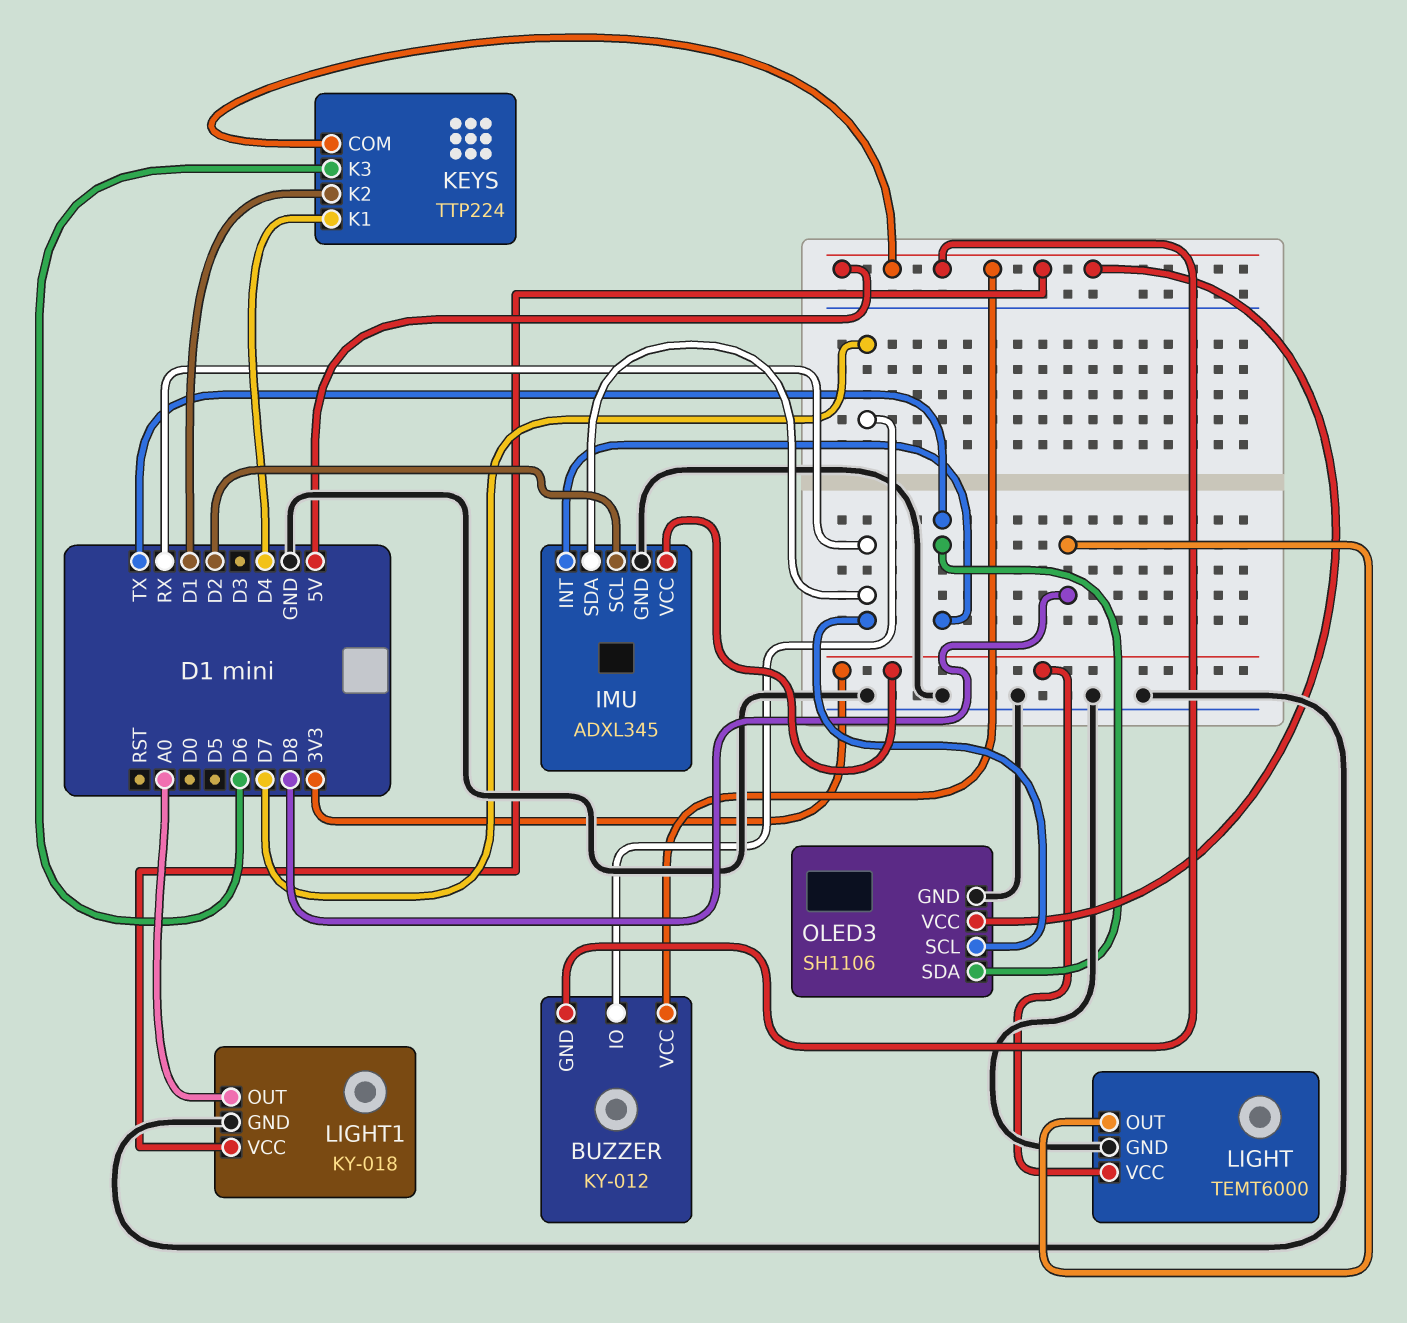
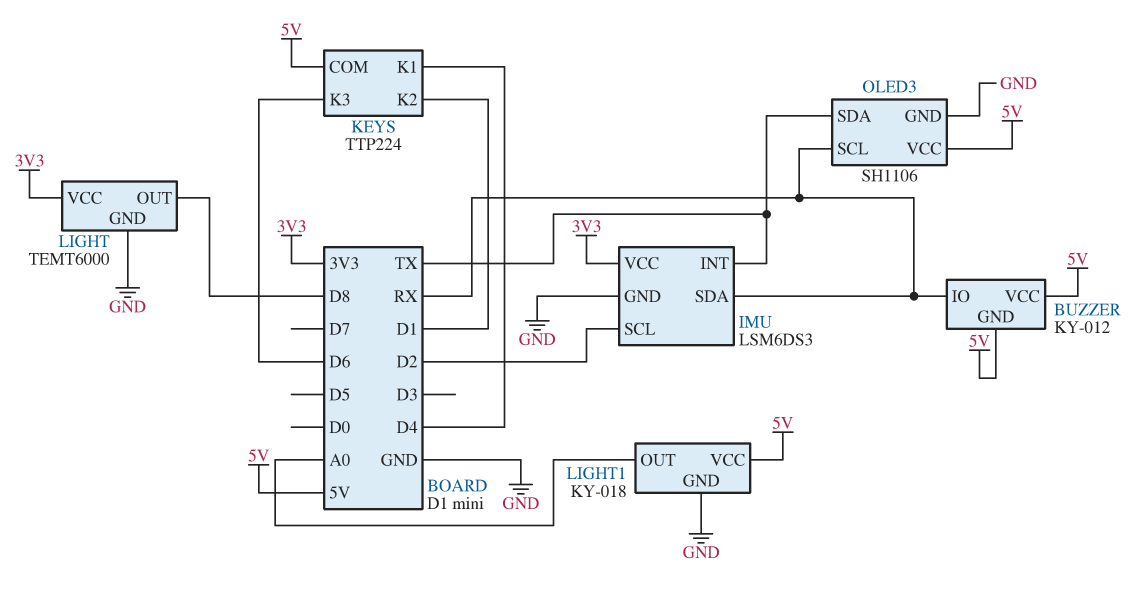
BUZZER pin IO: D7 -> RX
IMU: ADXL345 -> LSM6DS3

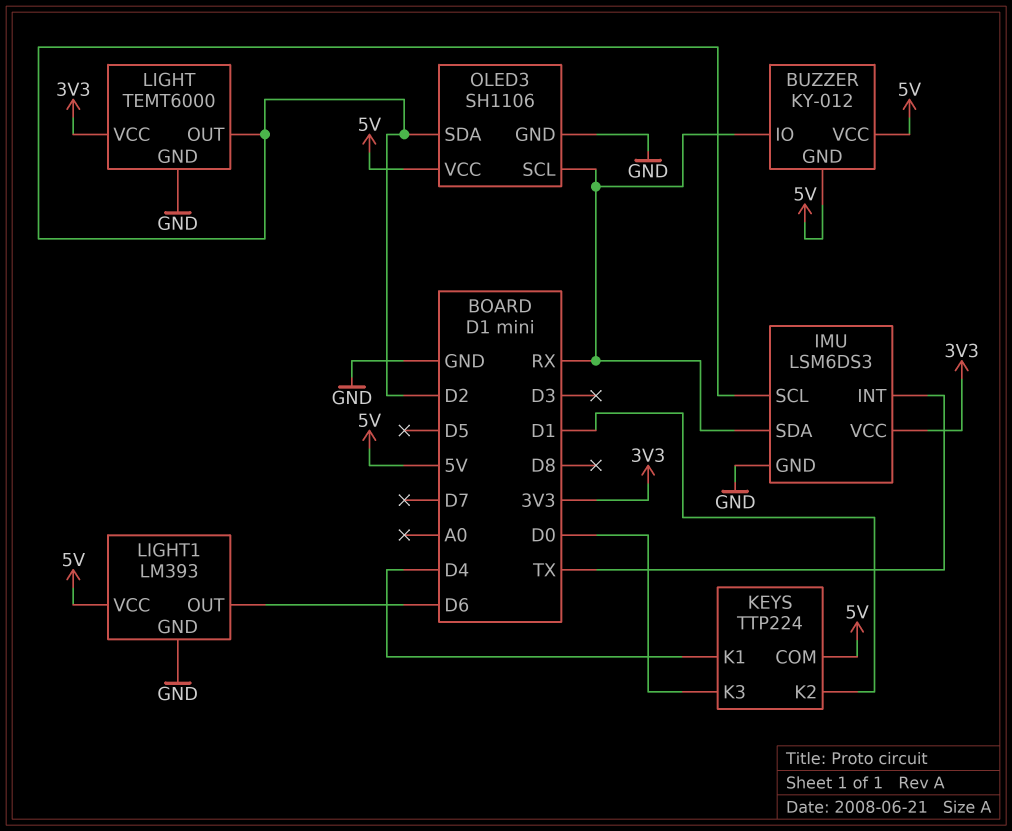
KEYS pin K3: D6 -> D0
LIGHT pin OUT: D8 -> D2
LIGHT1: KY-018 -> LM393
LIGHT1 pin OUT: A0 -> D6
OLED3 pin SDA: TX -> D2

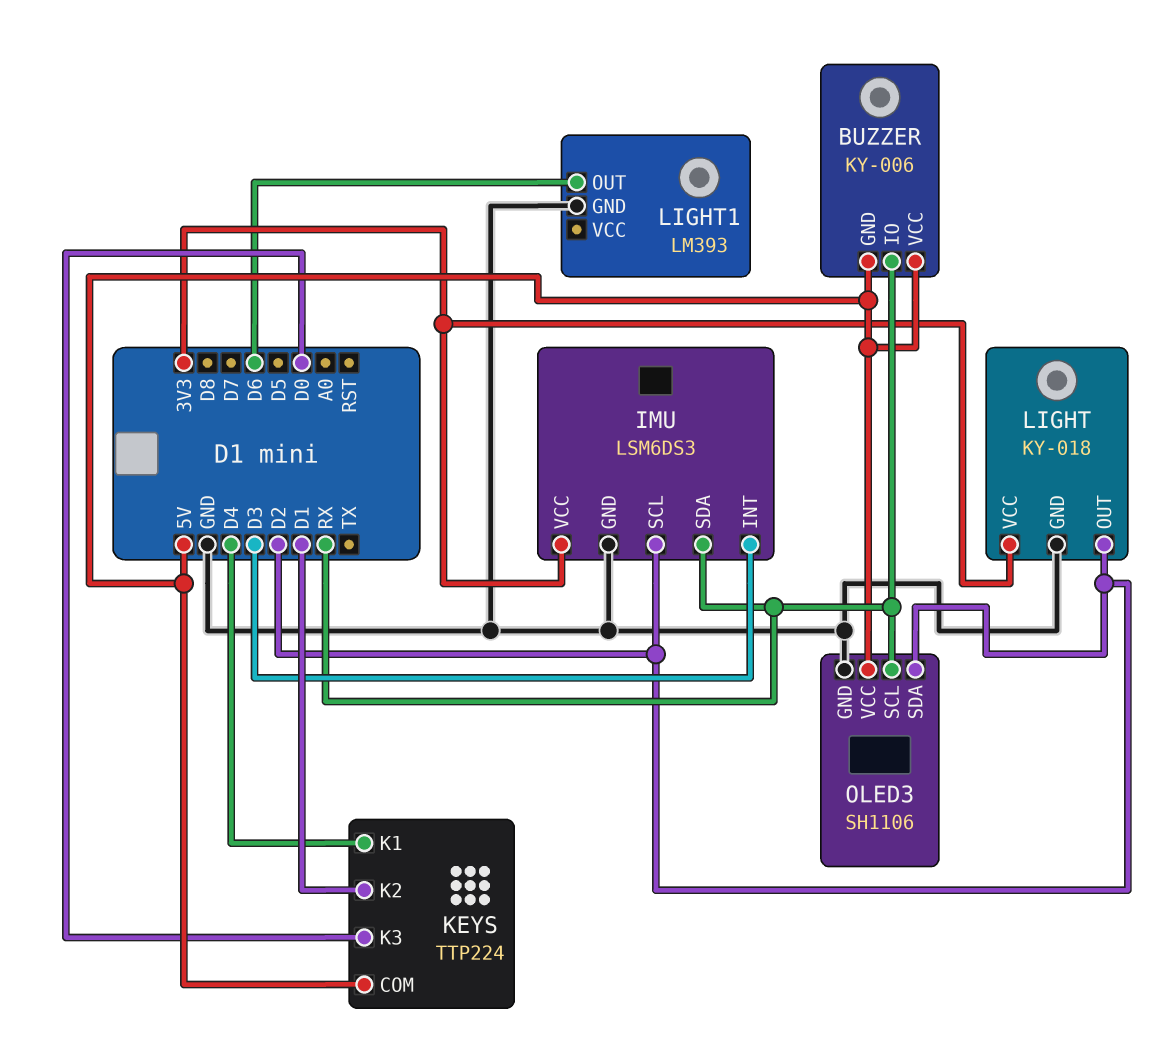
BUZZER: KY-012 -> KY-006
IMU pin INT: TX -> D3
LIGHT: TEMT6000 -> KY-018
LIGHT1 pin VCC: 5V -> none

